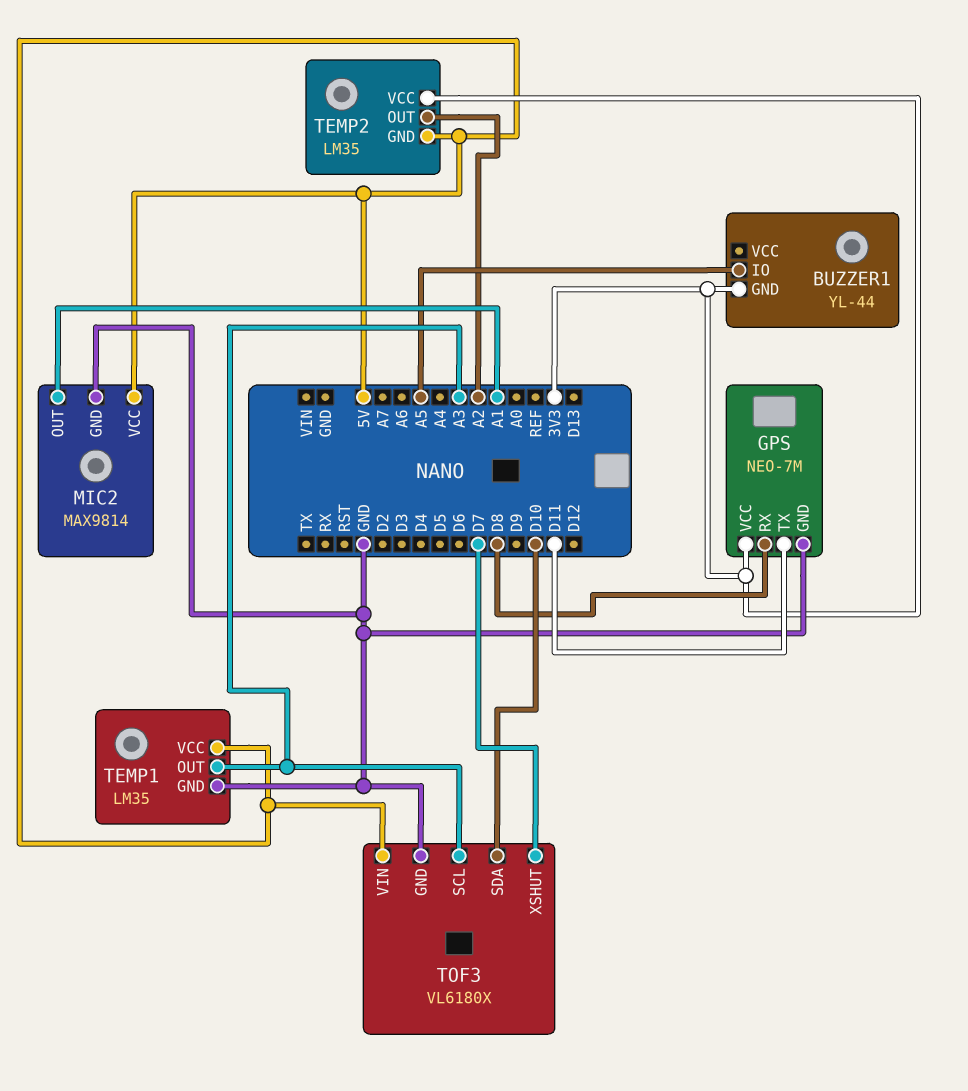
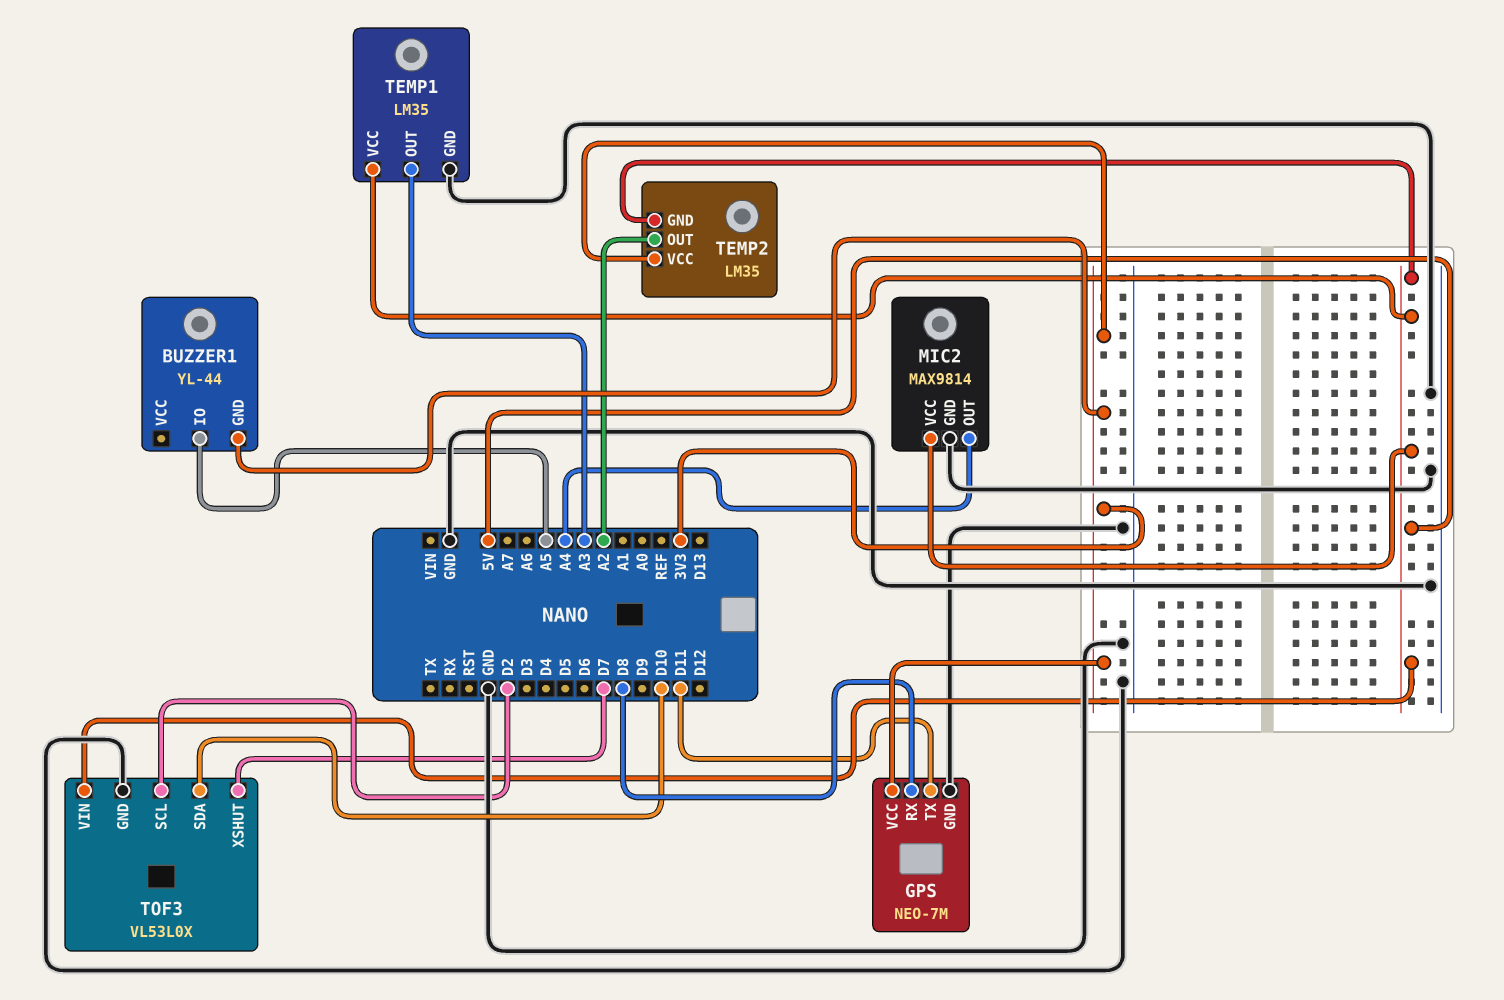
MIC2 pin OUT: A1 -> A4
TOF3: VL6180X -> VL53L0X
TOF3 pin SCL: A3 -> D2

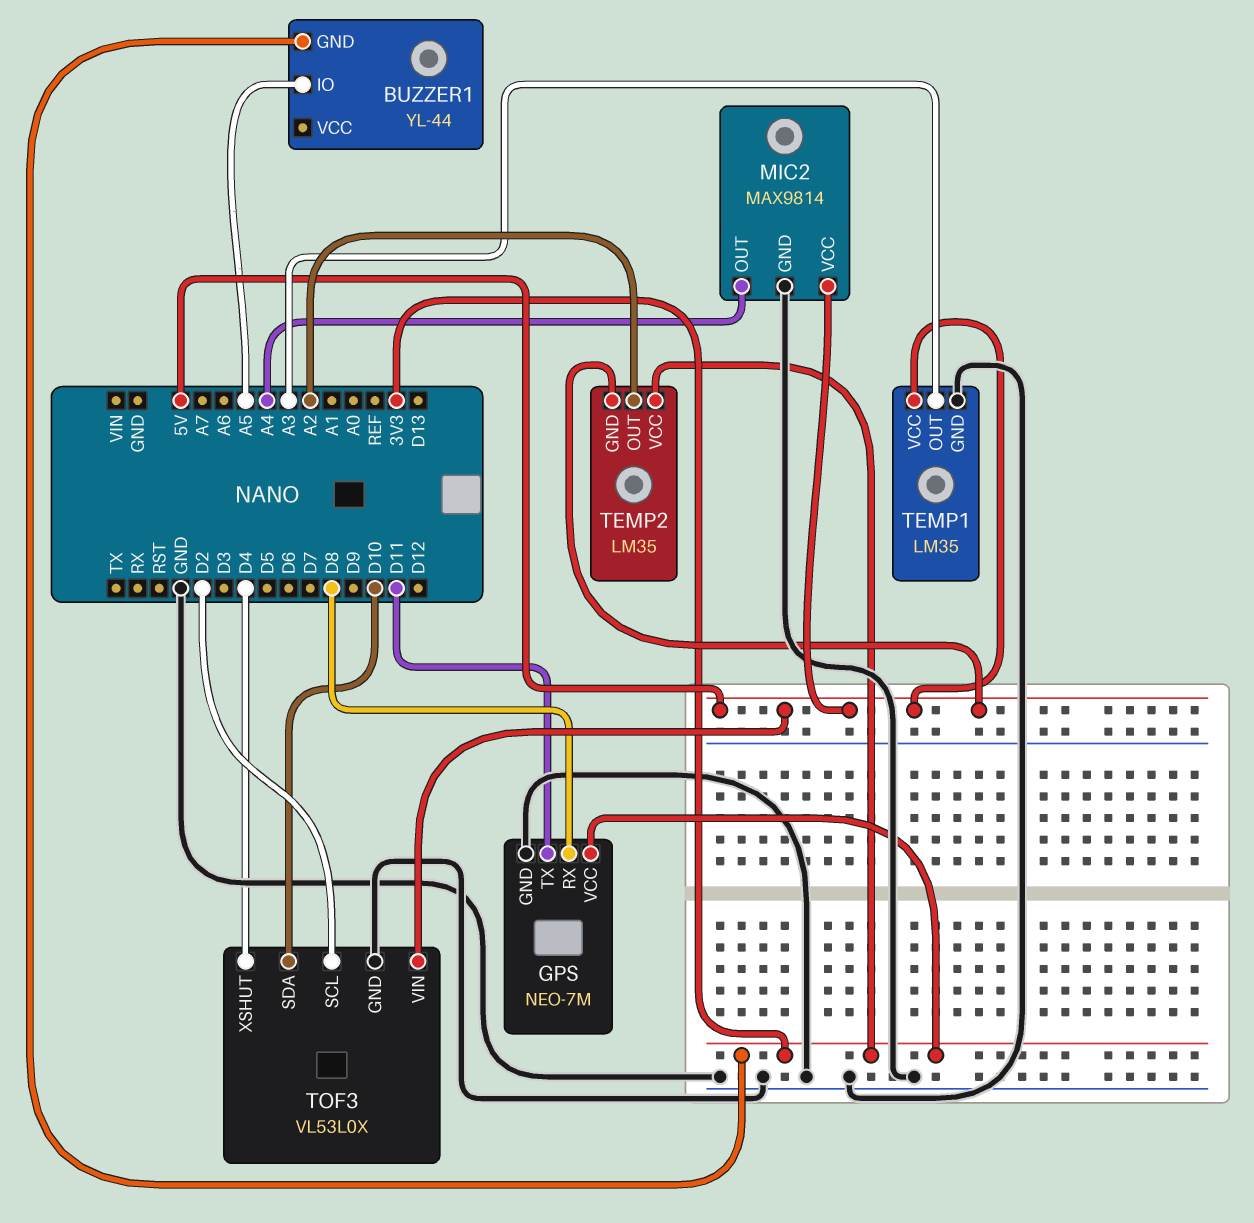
TOF3 pin XSHUT: D7 -> D4

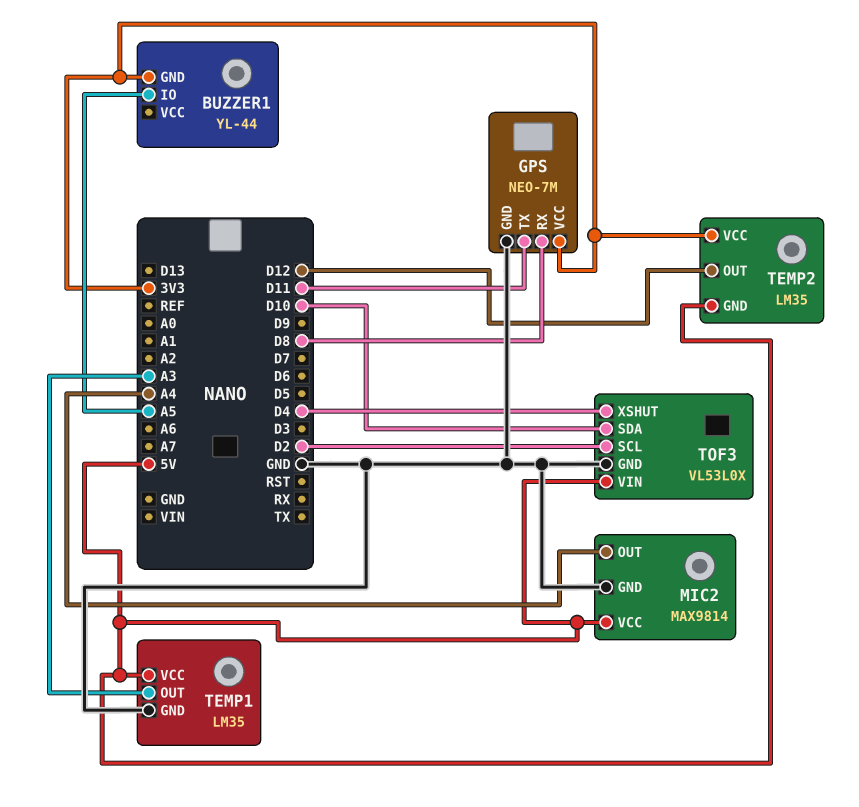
TEMP2 pin OUT: A2 -> D12

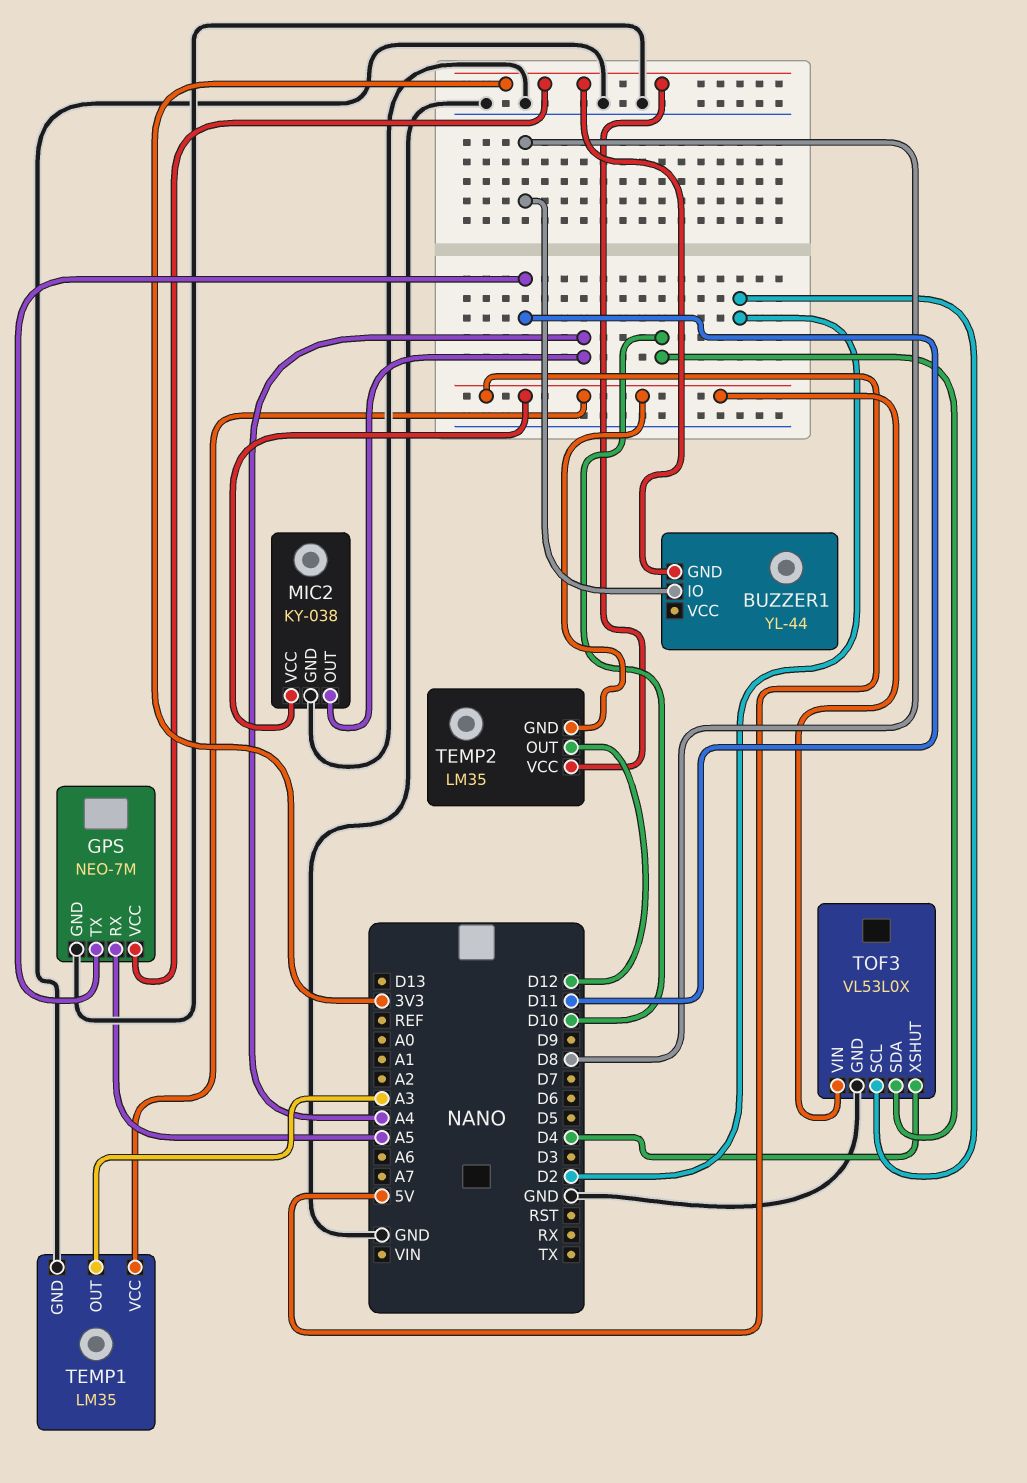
BUZZER1 pin IO: A5 -> D8
GPS pin RX: D8 -> A5
MIC2: MAX9814 -> KY-038

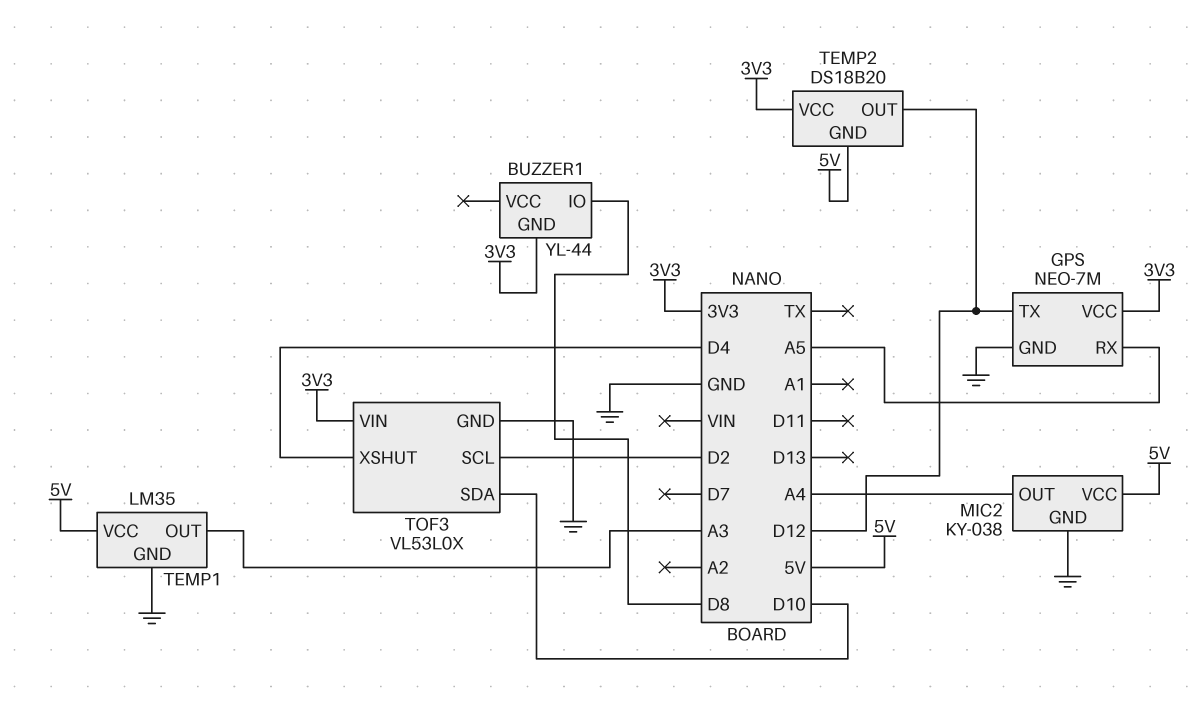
GPS pin TX: D11 -> D12
TEMP2: LM35 -> DS18B20
TOF3 pin VIN: 5V -> 3V3

